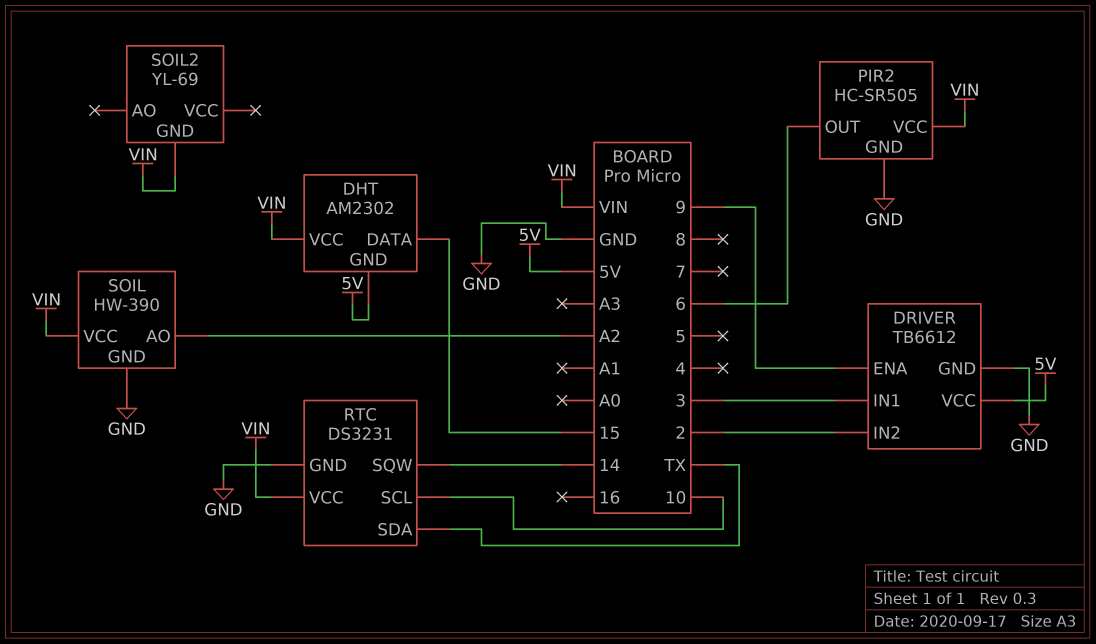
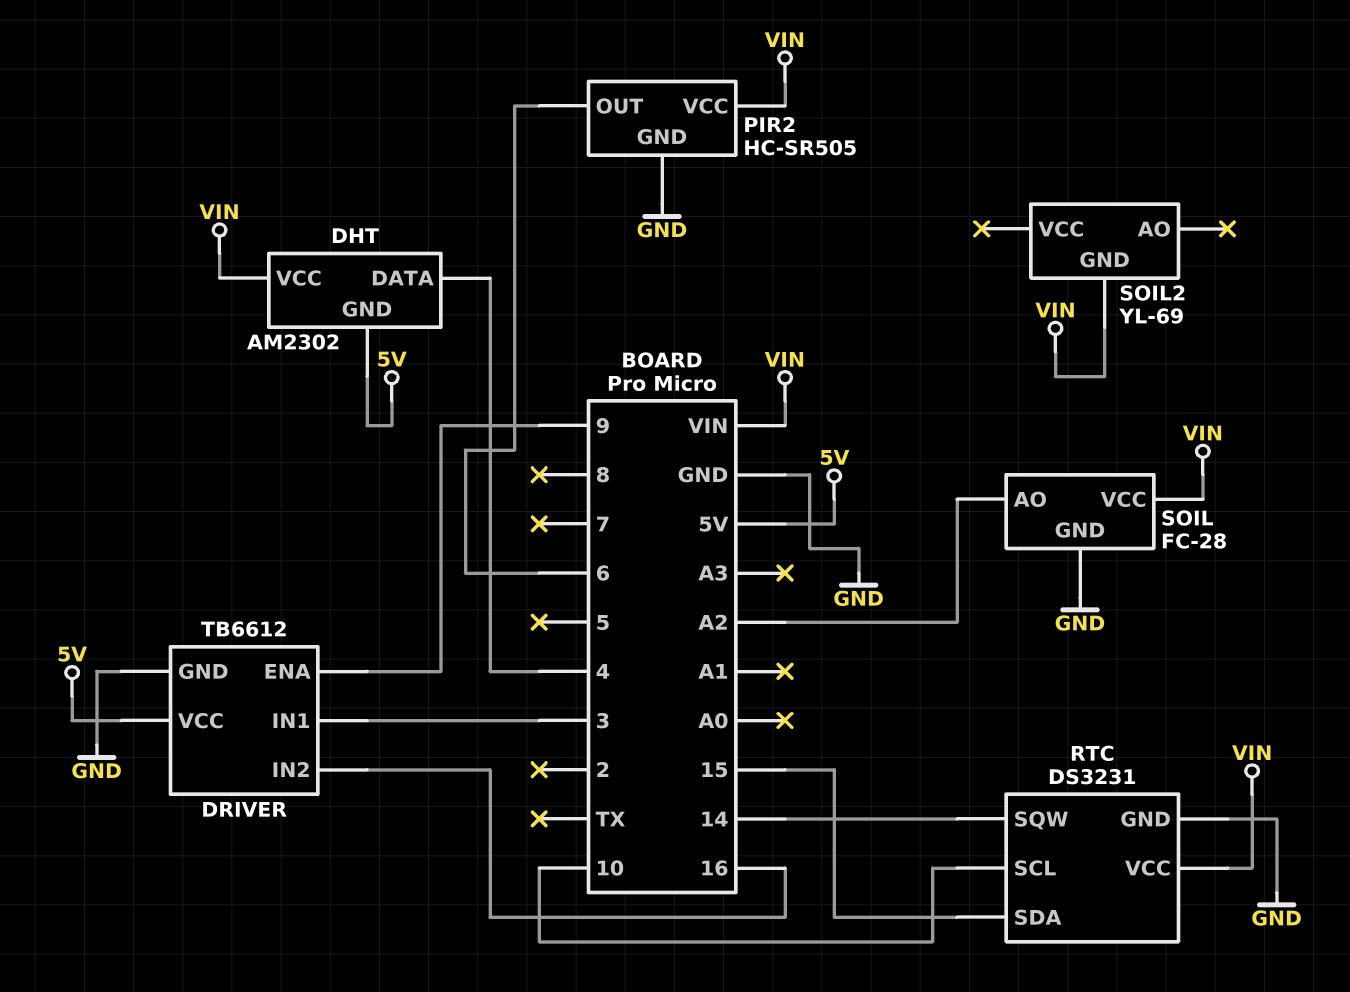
DHT pin DATA: 15 -> 4
DRIVER pin IN2: 2 -> 16
RTC pin SDA: TX -> 15
SOIL: HW-390 -> FC-28

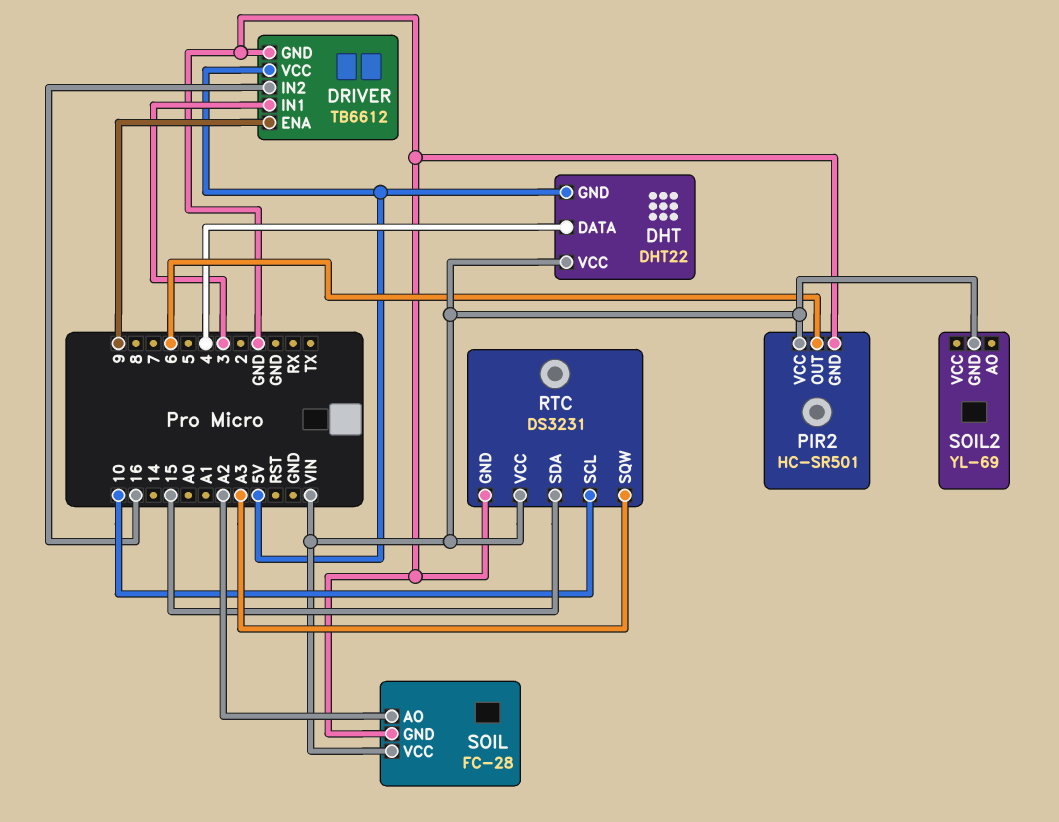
DHT: AM2302 -> DHT22
PIR2: HC-SR505 -> HC-SR501
RTC pin SQW: 14 -> A3

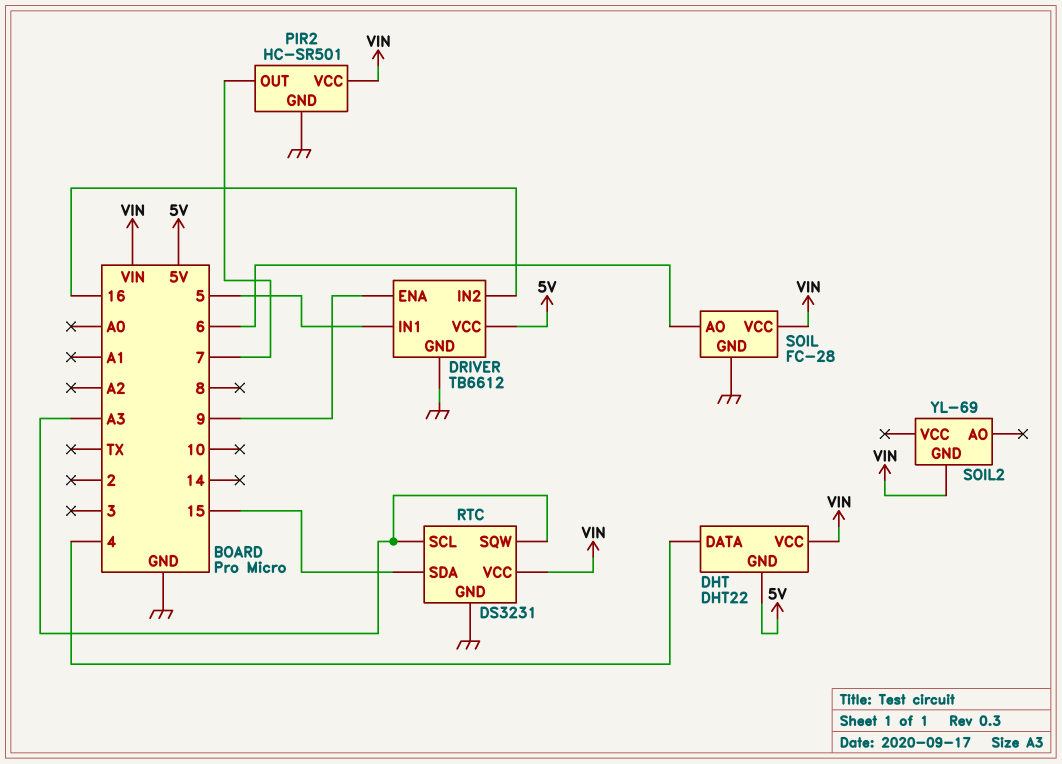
DRIVER pin IN1: 3 -> 5
PIR2 pin OUT: 6 -> 7
RTC pin SCL: 10 -> A3
SOIL pin AO: A2 -> 6

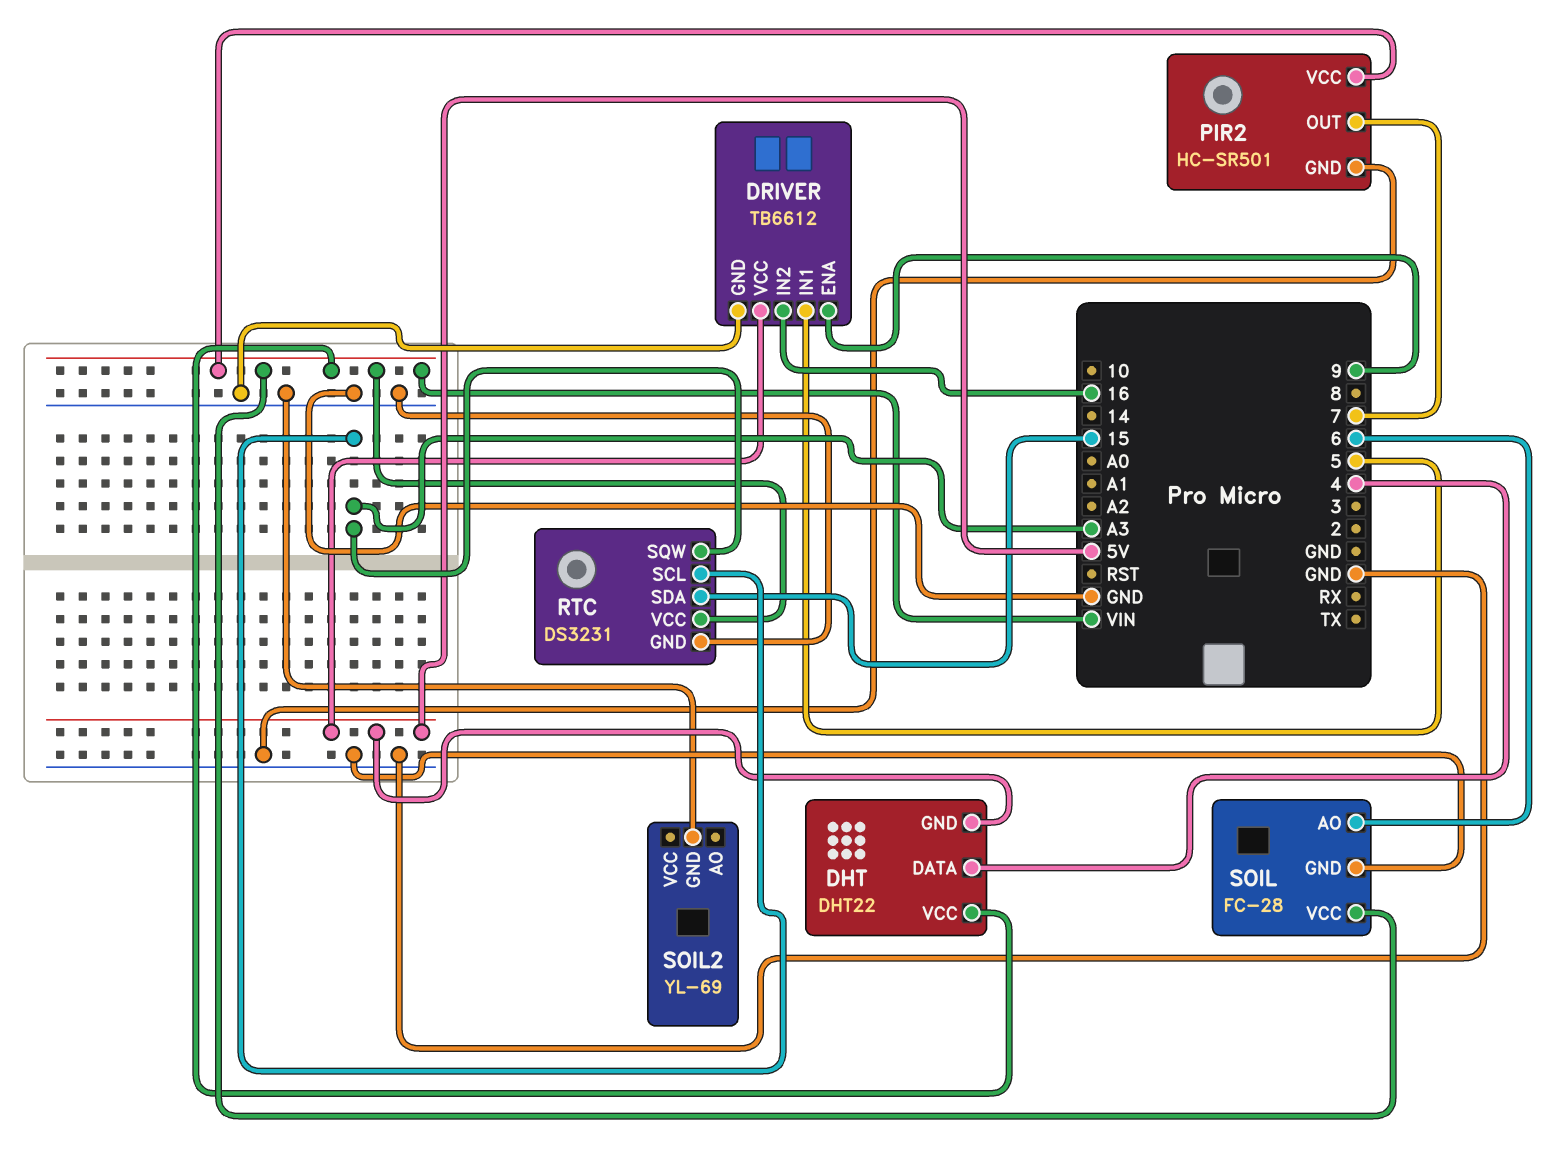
SOIL2 pin GND: VIN -> GND

